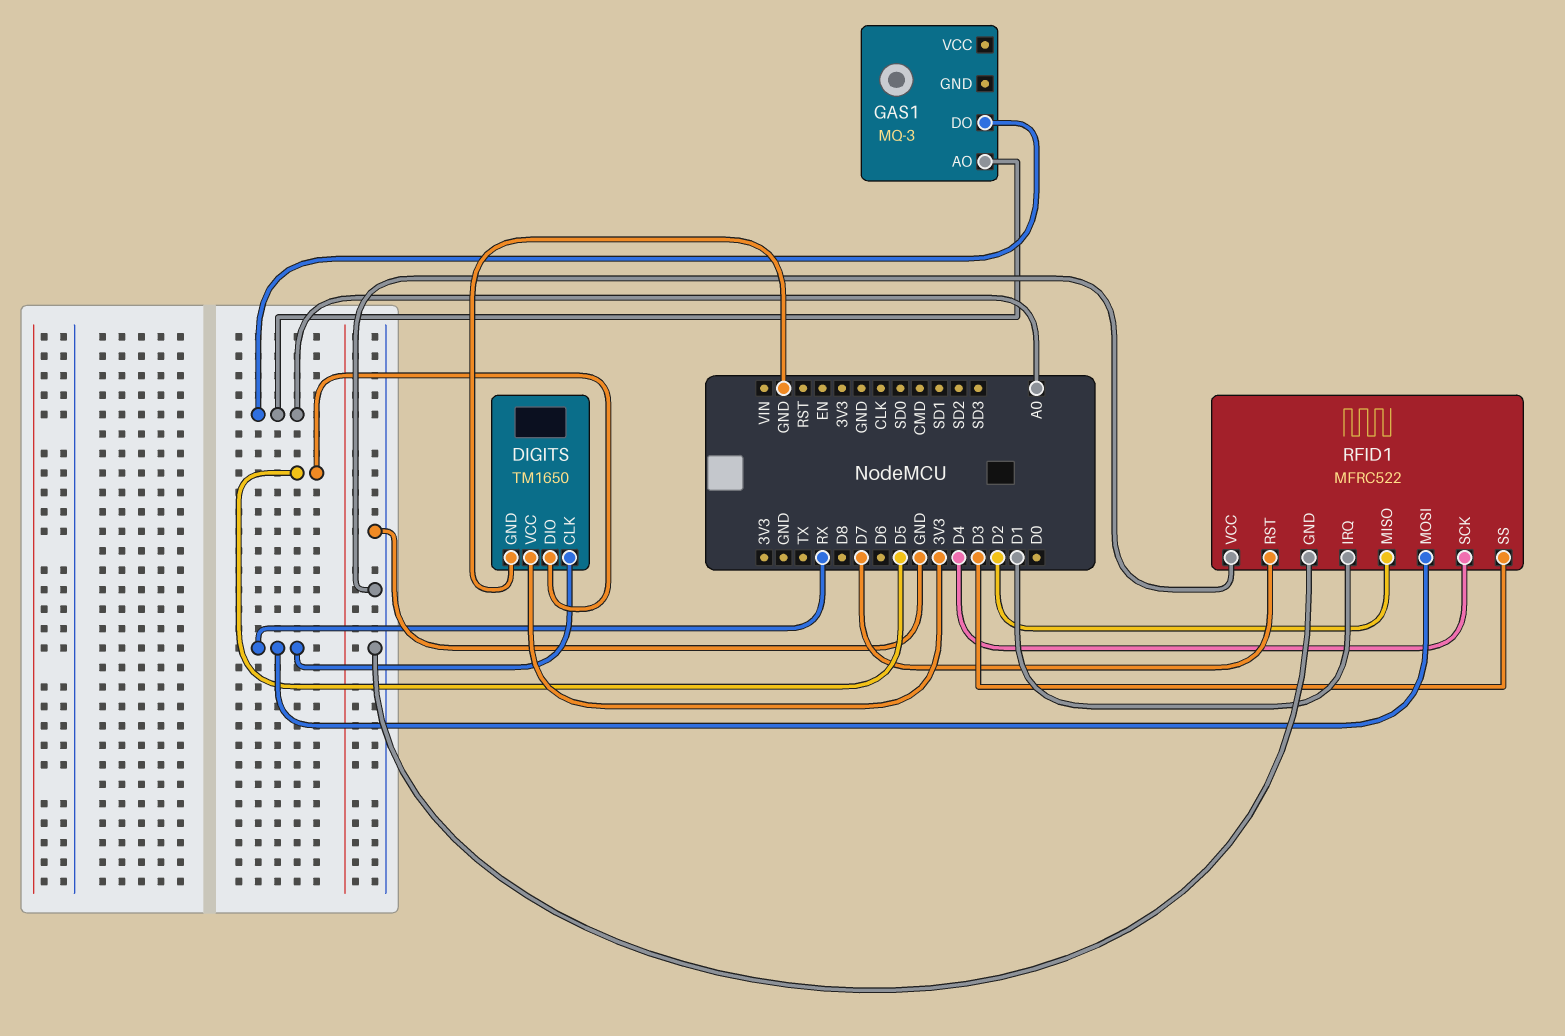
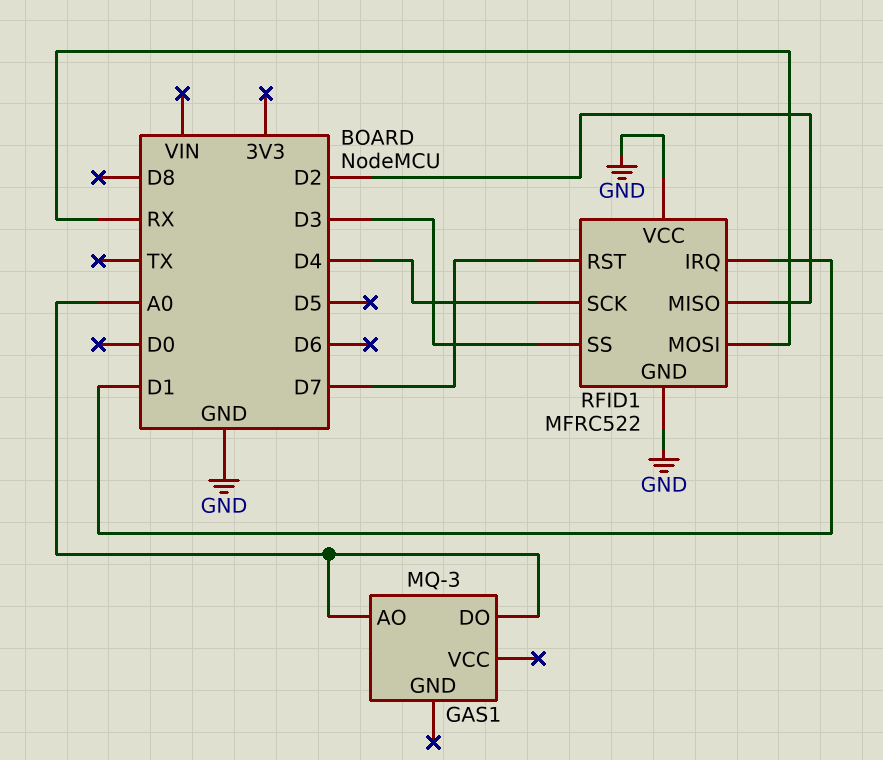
DIGITS: TM1650 -> none
DIGITS pin CLK: RX -> none
DIGITS pin DIO: D5 -> none
DIGITS pin GND: GND -> none
DIGITS pin VCC: 3V3 -> none

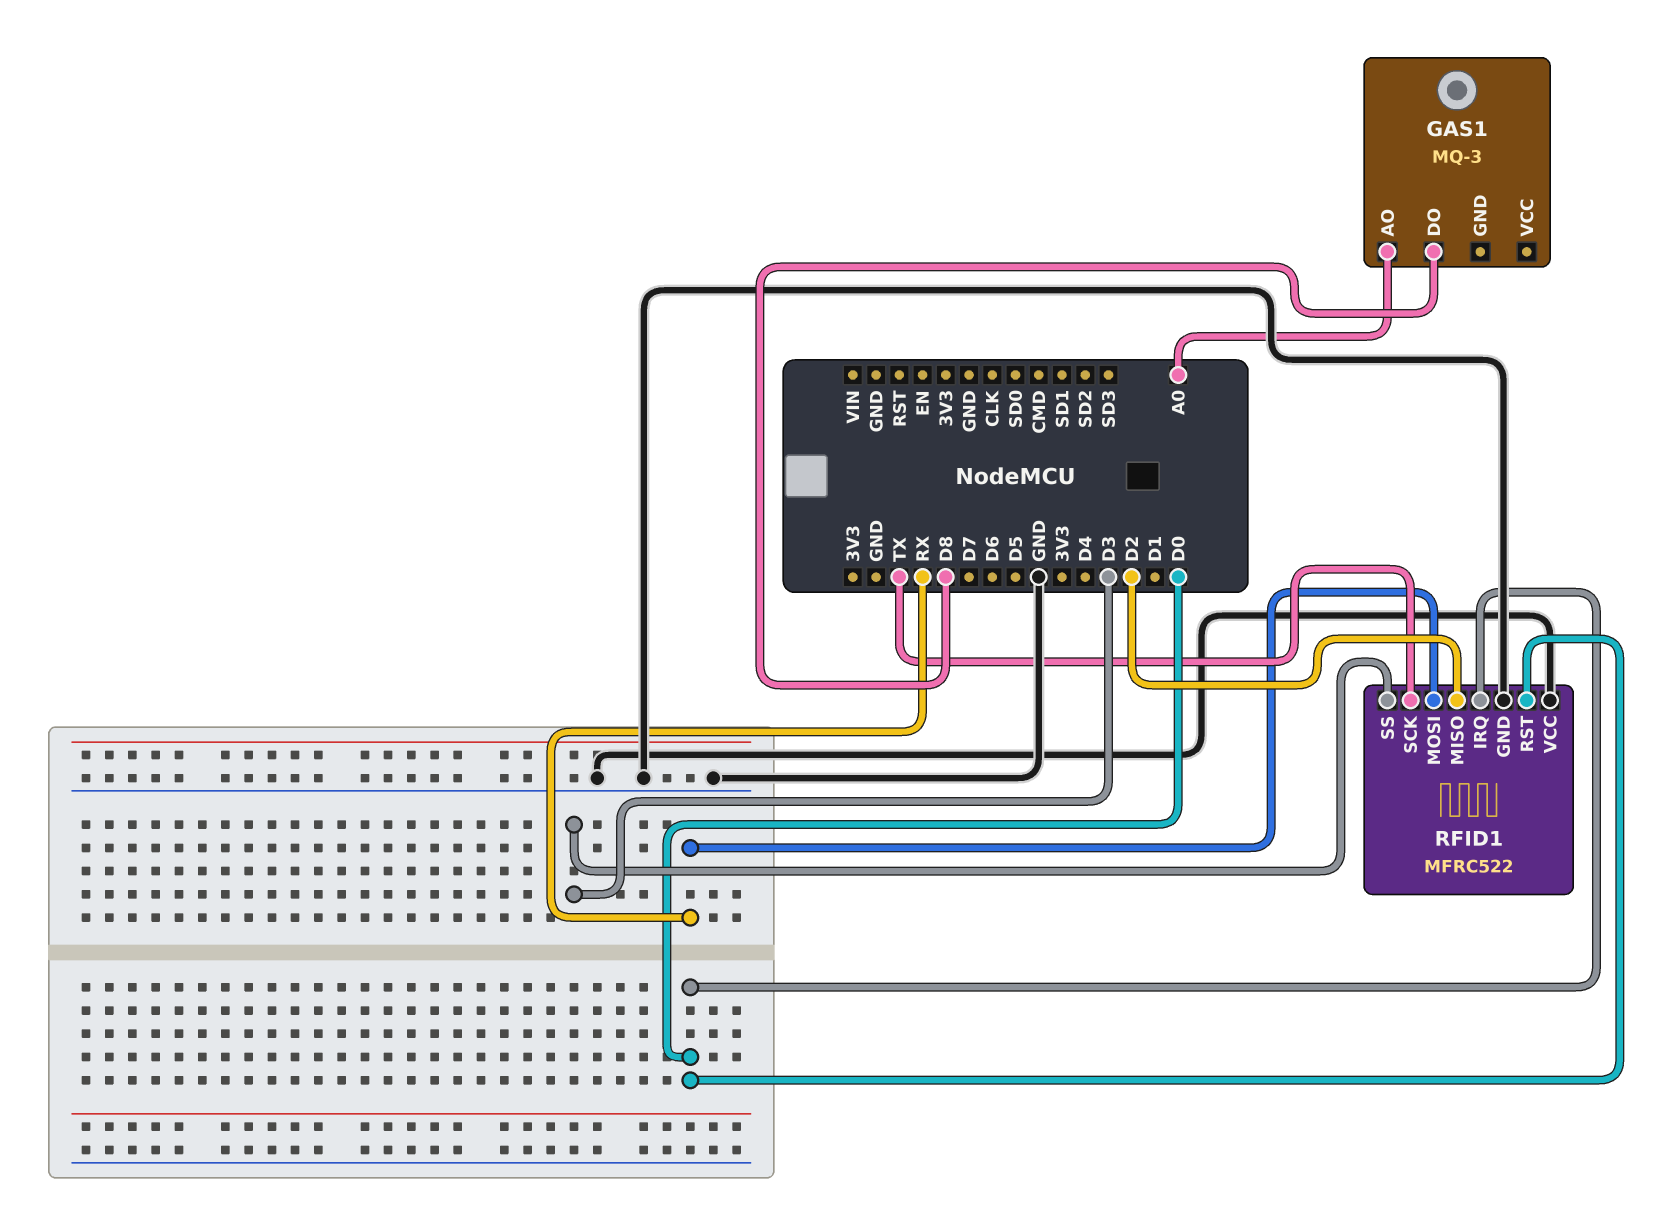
GAS1 pin DO: A0 -> D8
RFID1 pin IRQ: D1 -> D0
RFID1 pin RST: D7 -> D0
RFID1 pin SCK: D4 -> TX

